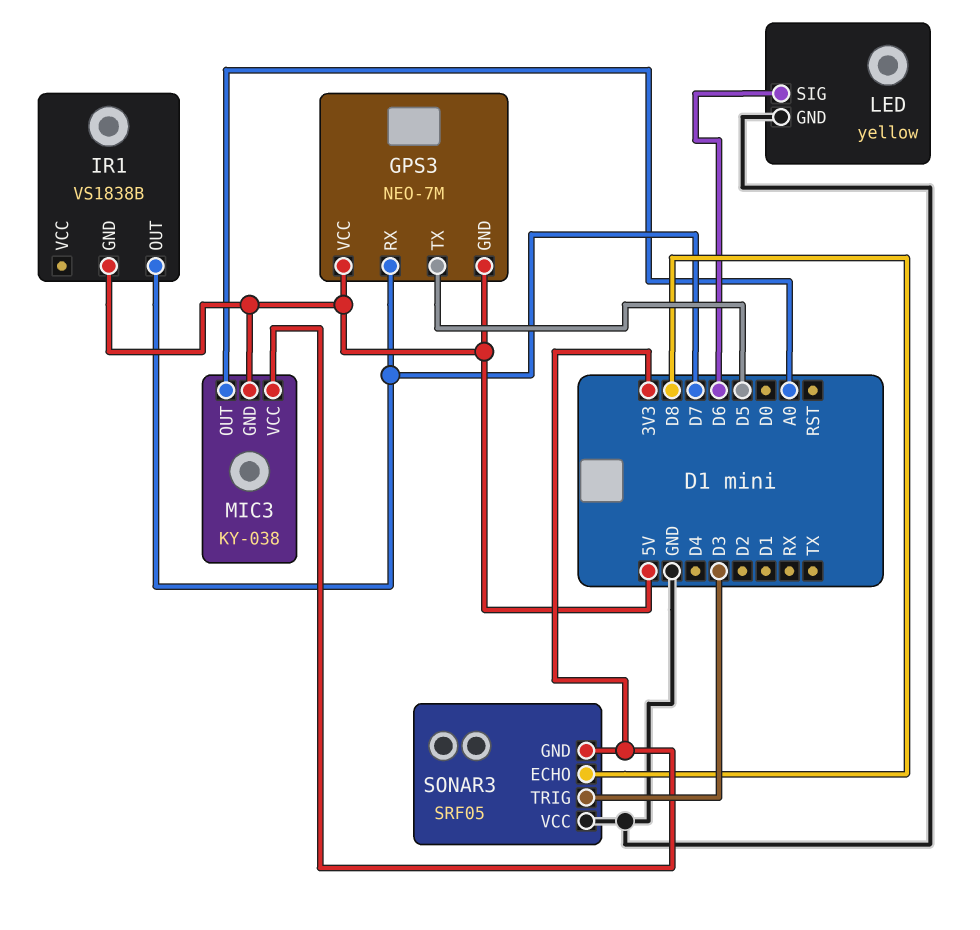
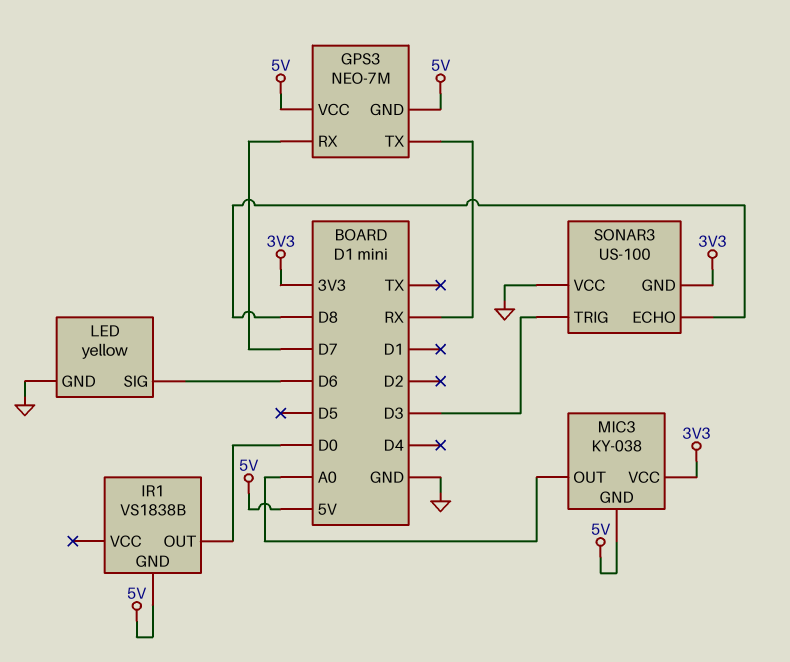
GPS3 pin TX: D5 -> RX
IR1 pin OUT: D7 -> D0
SONAR3: SRF05 -> US-100

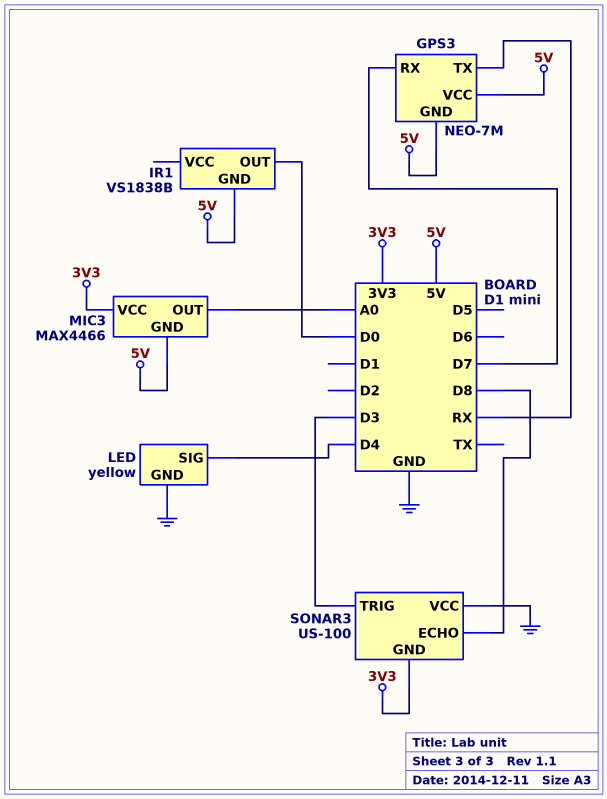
LED pin SIG: D6 -> D4
MIC3: KY-038 -> MAX4466

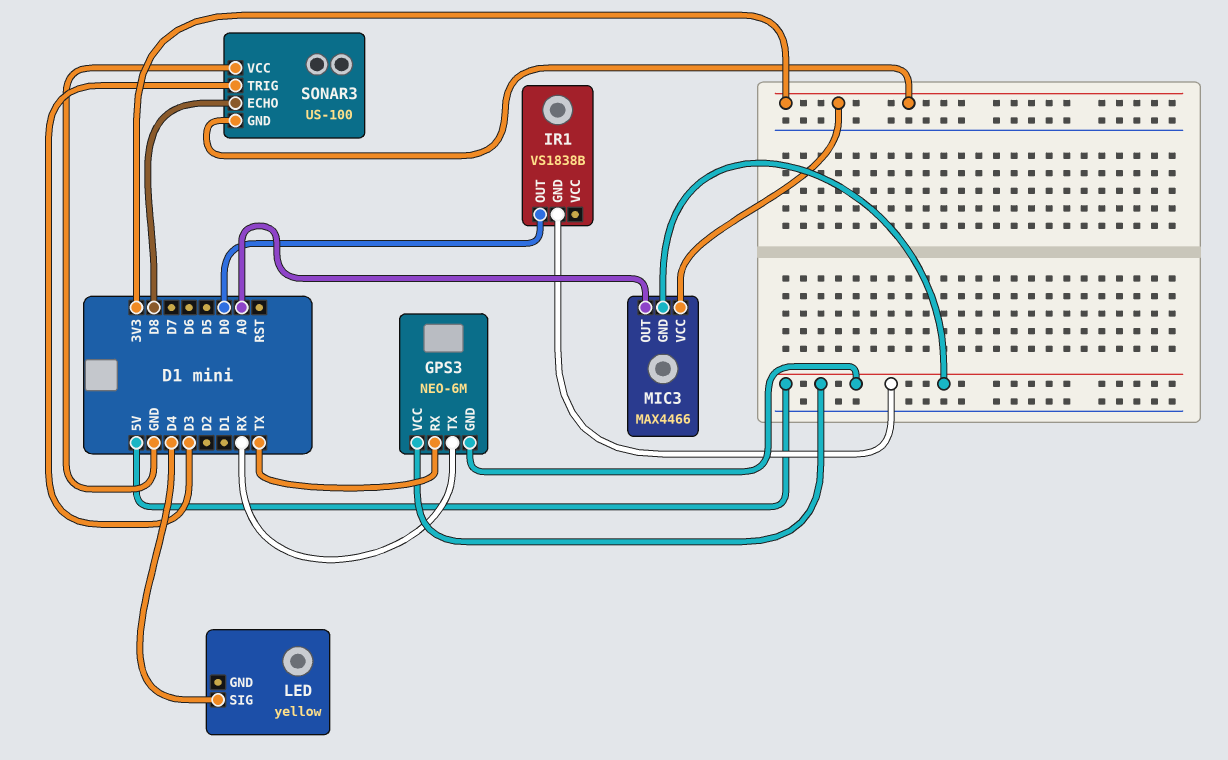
GPS3: NEO-7M -> NEO-6M
GPS3 pin RX: D7 -> TX
LED pin GND: GND -> none

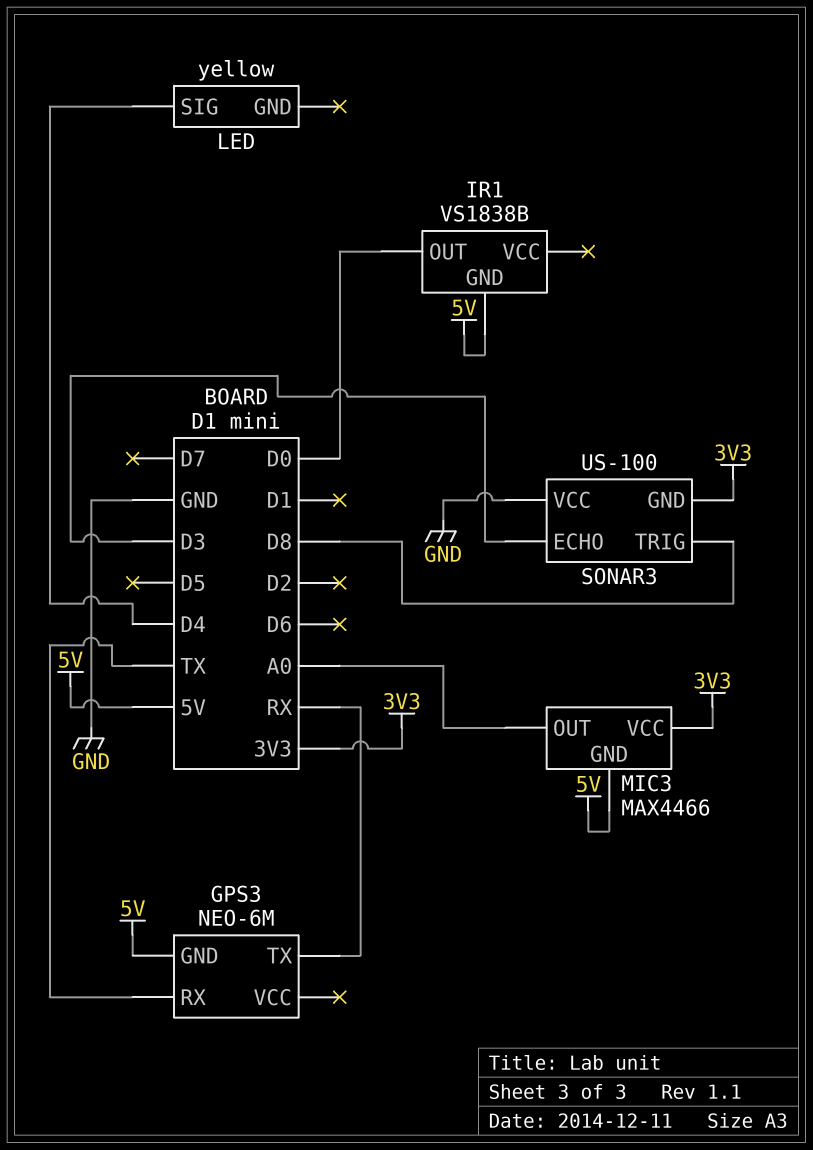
GPS3 pin VCC: 5V -> none
SONAR3 pin ECHO: D8 -> D3
SONAR3 pin TRIG: D3 -> D8

